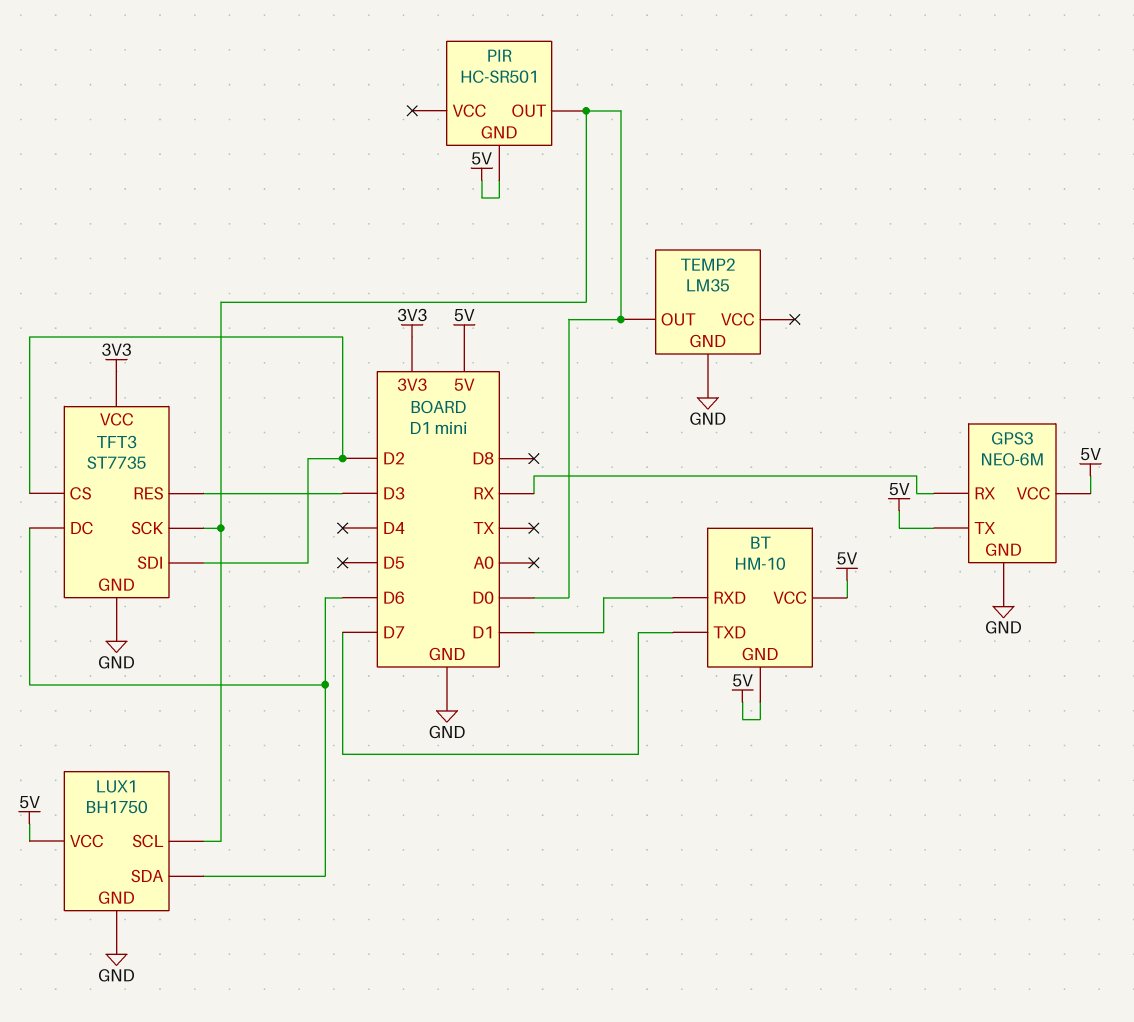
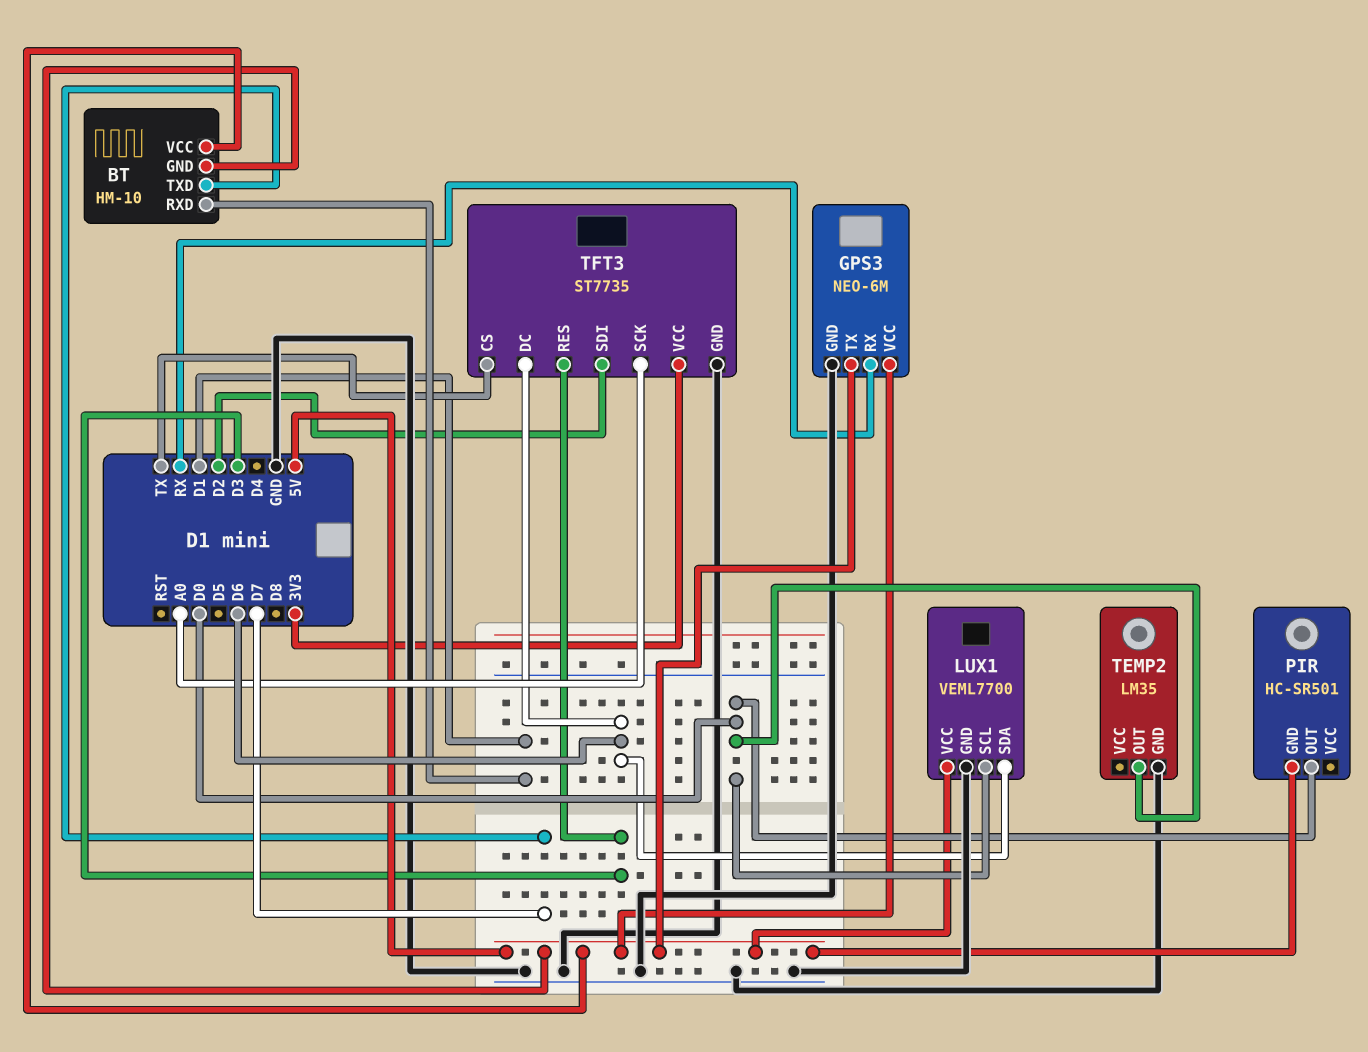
LUX1: BH1750 -> VEML7700
TFT3 pin CS: D2 -> TX
TFT3 pin SCK: D0 -> A0

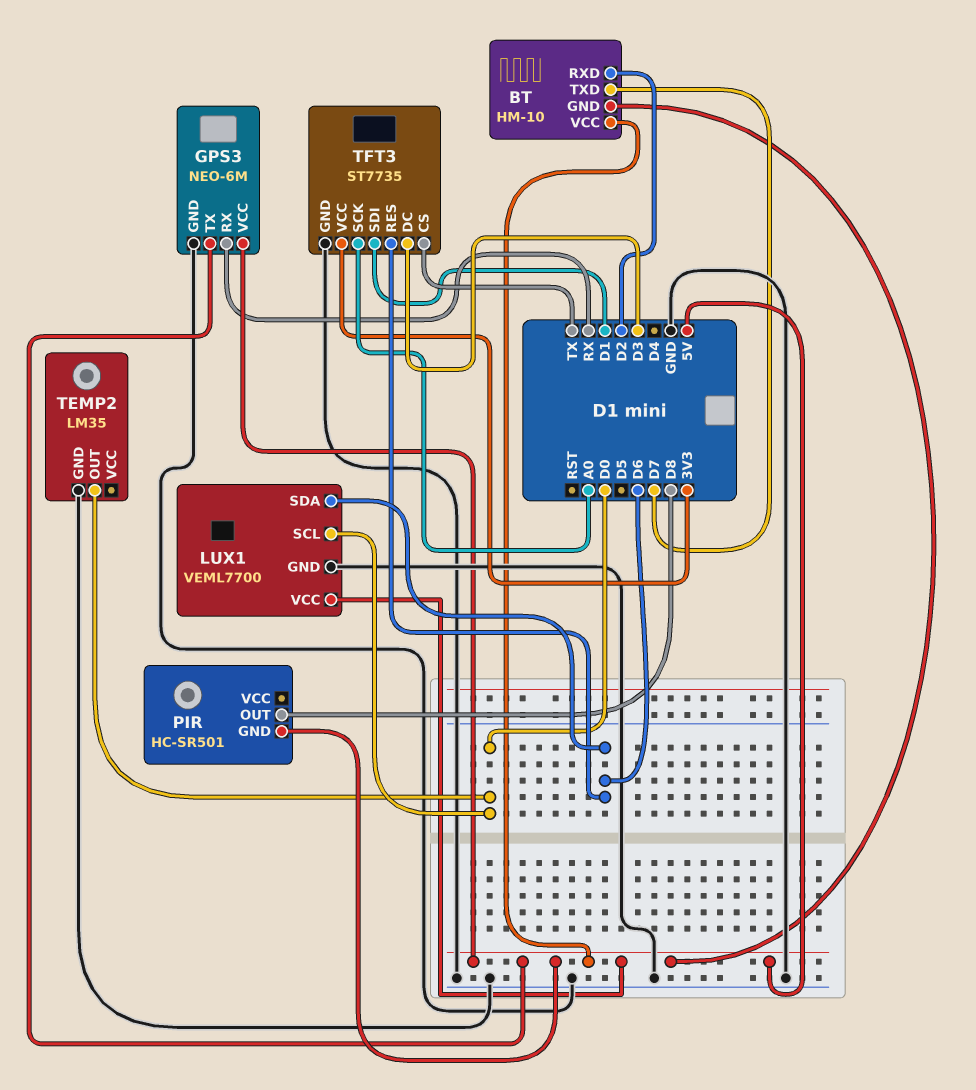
BT pin RXD: D1 -> D2
PIR pin OUT: D0 -> D8
TFT3 pin DC: D6 -> D3
TFT3 pin RES: D3 -> D6
TFT3 pin SDI: D2 -> D1

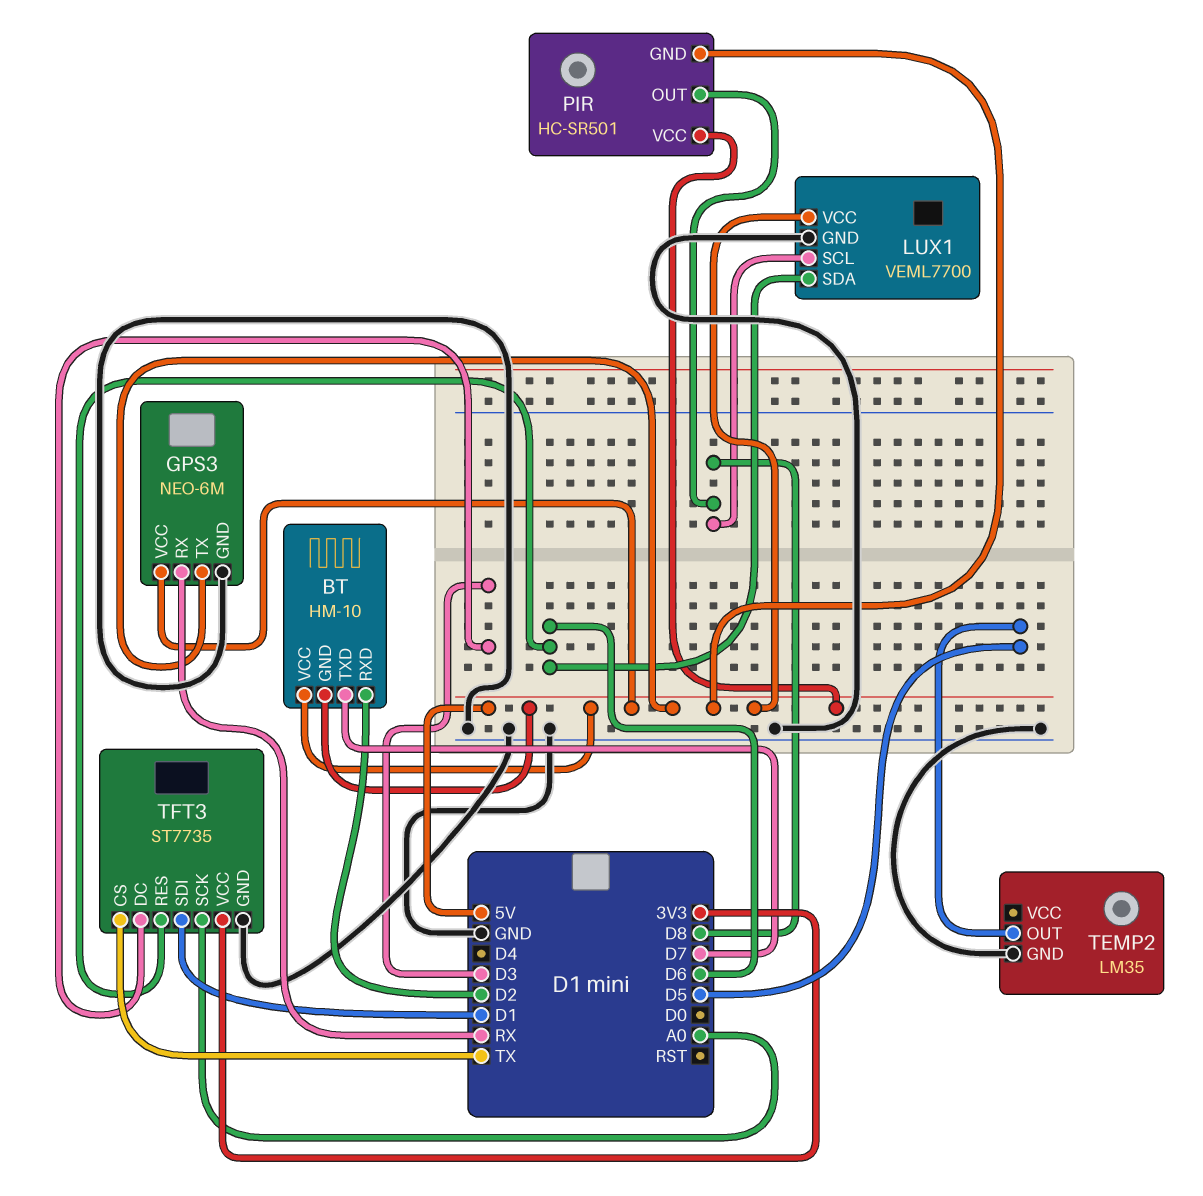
LUX1 pin SCL: D0 -> D8
PIR pin VCC: none -> 5V
TEMP2 pin OUT: D0 -> D5

